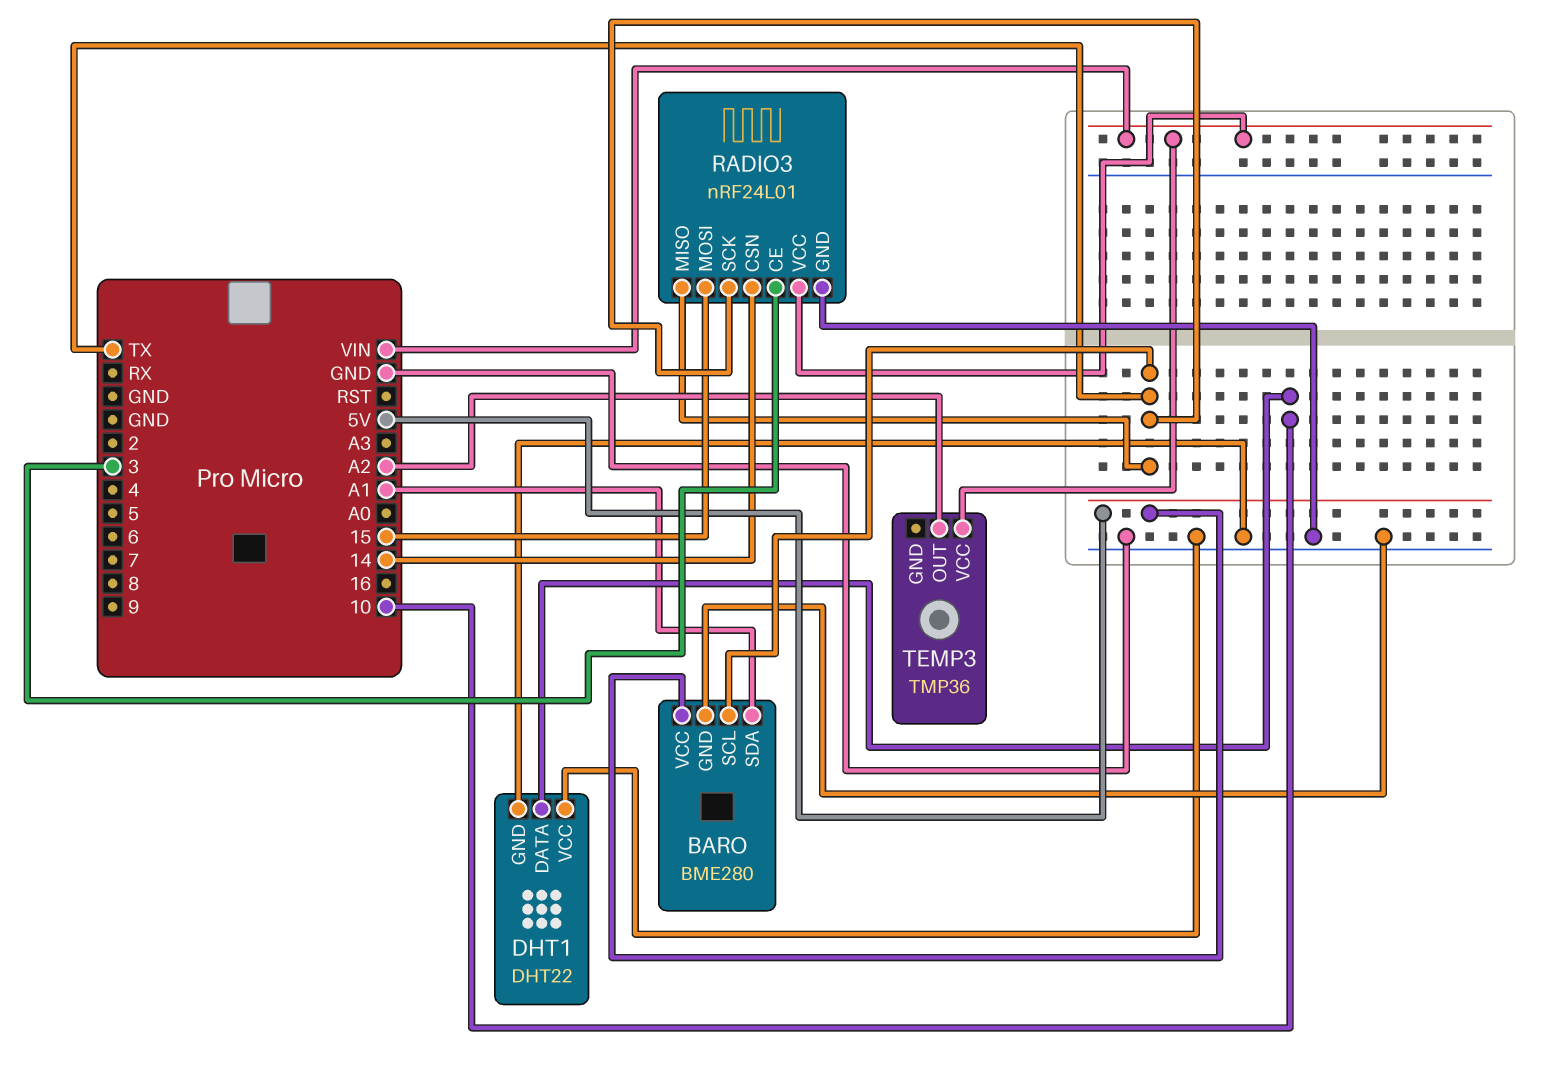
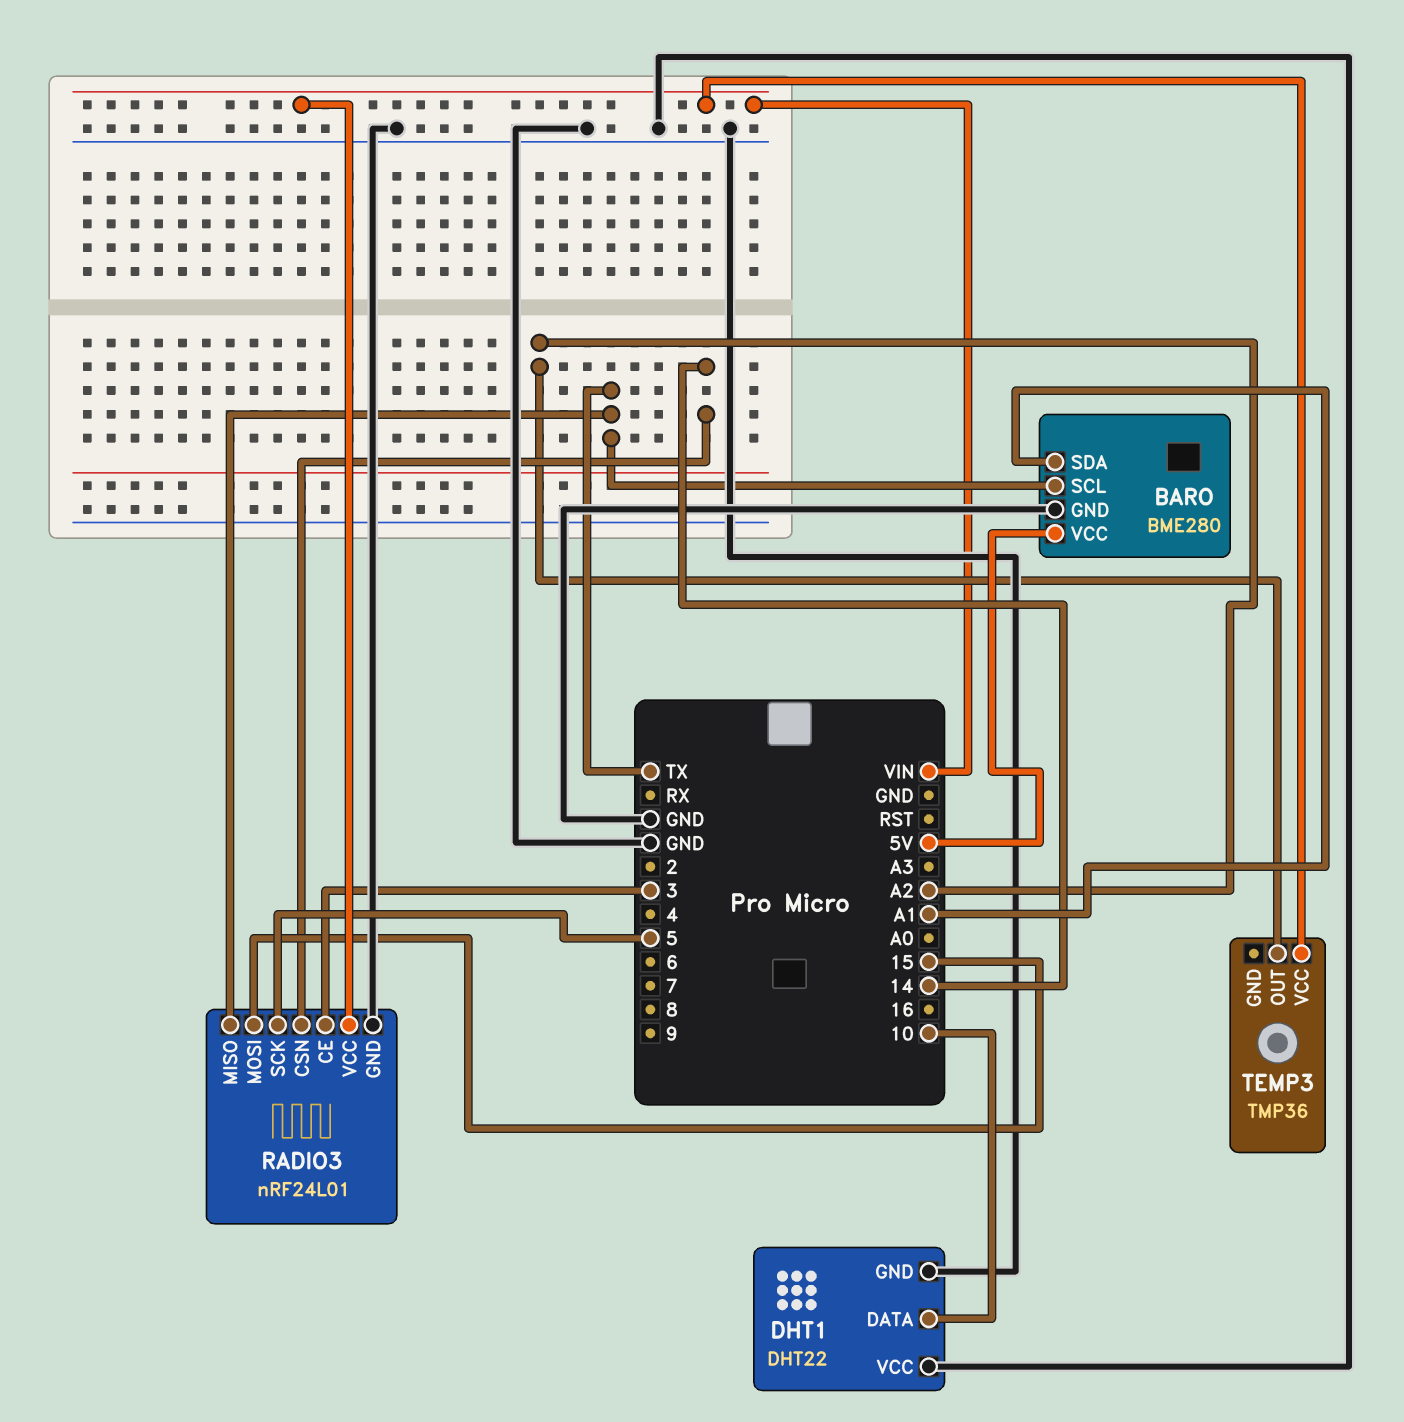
RADIO3 pin SCK: TX -> 5

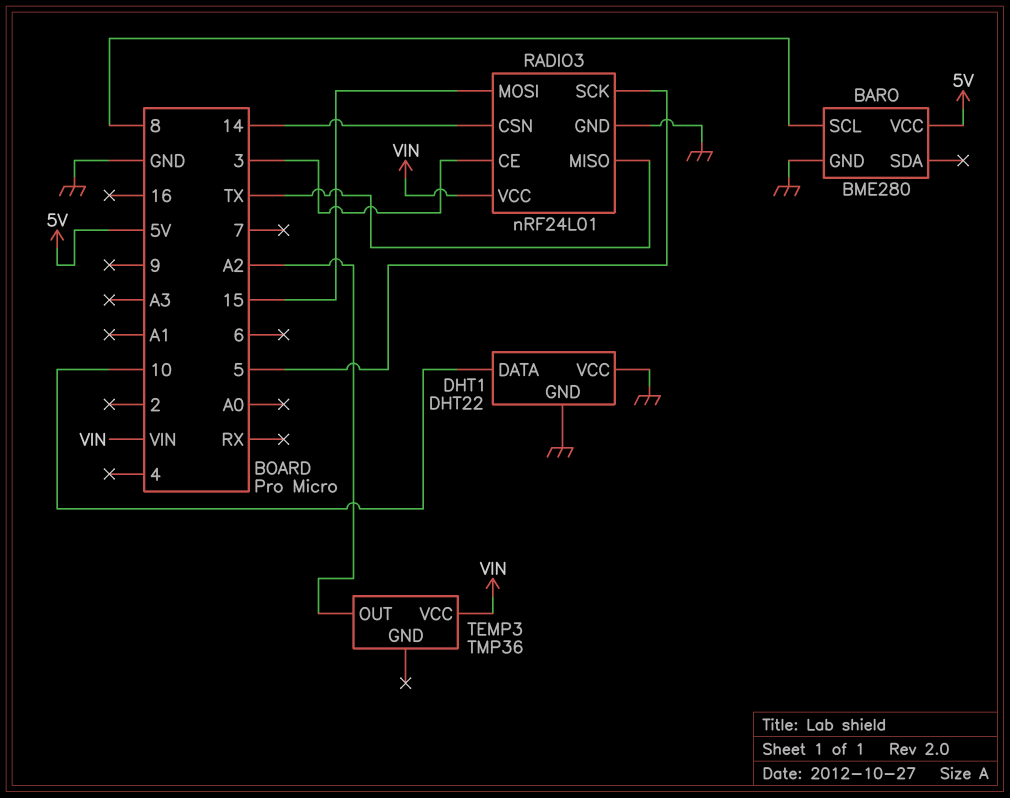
BARO pin SCL: TX -> 8
BARO pin SDA: A1 -> none

